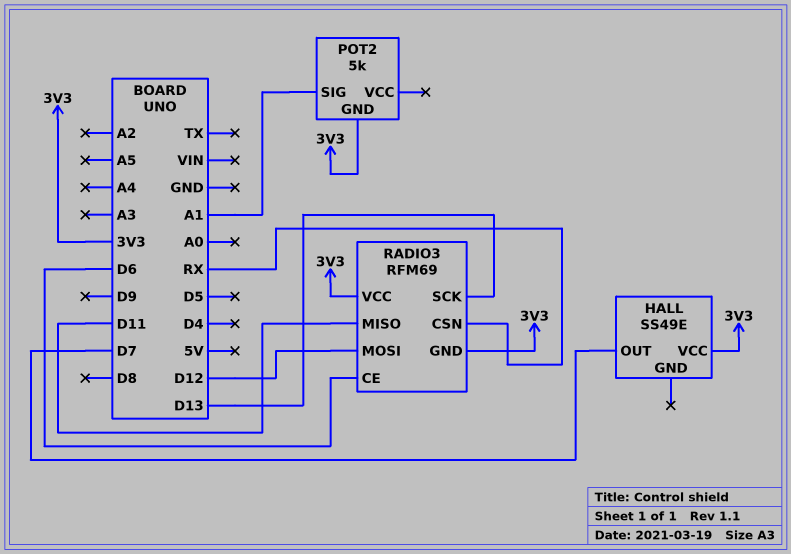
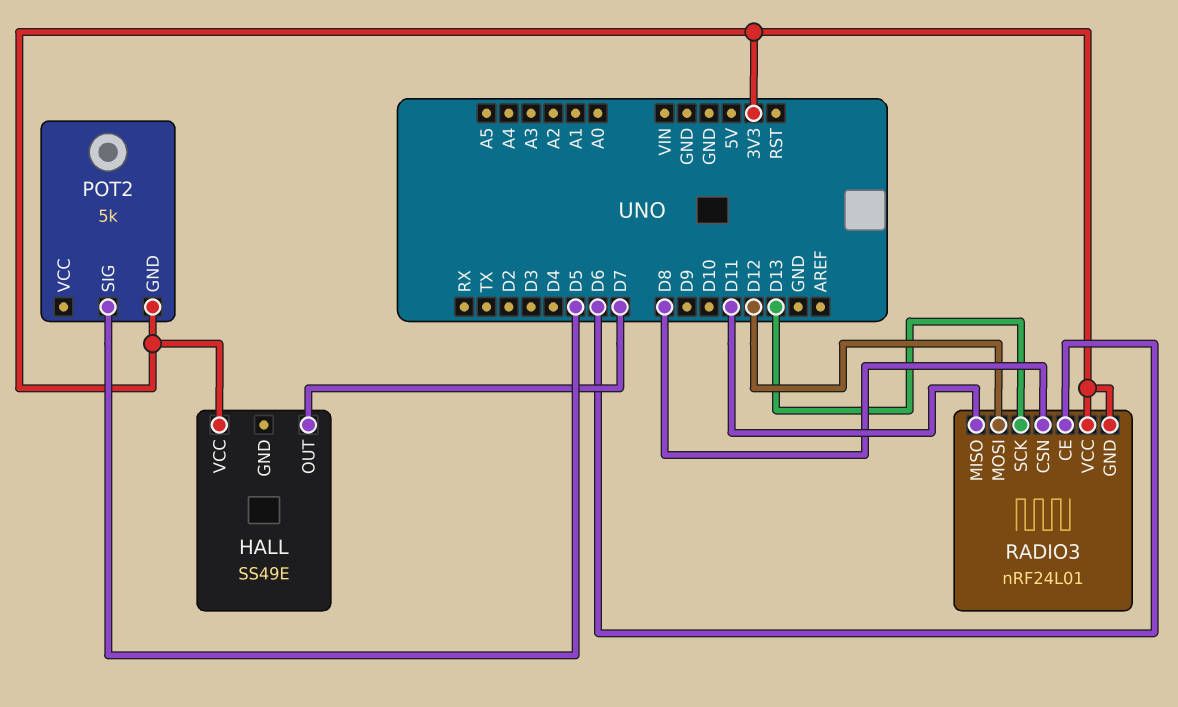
POT2 pin SIG: A1 -> D5
RADIO3: RFM69 -> nRF24L01
RADIO3 pin CSN: RX -> D8

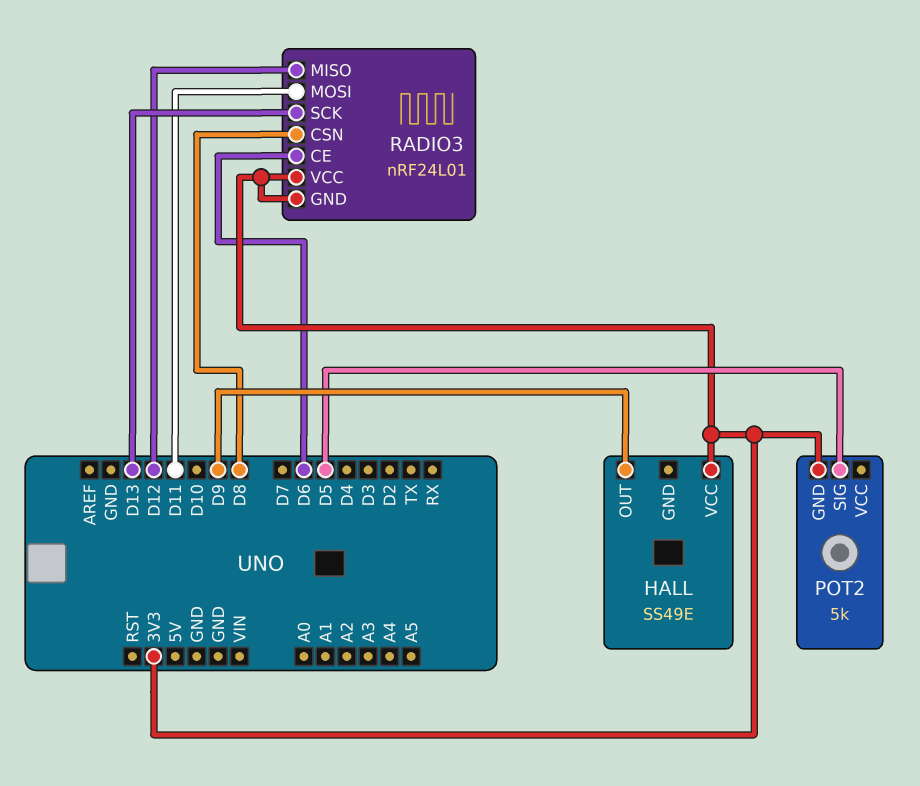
HALL pin OUT: D7 -> D9
RADIO3 pin MISO: D11 -> D12
RADIO3 pin MOSI: D12 -> D11

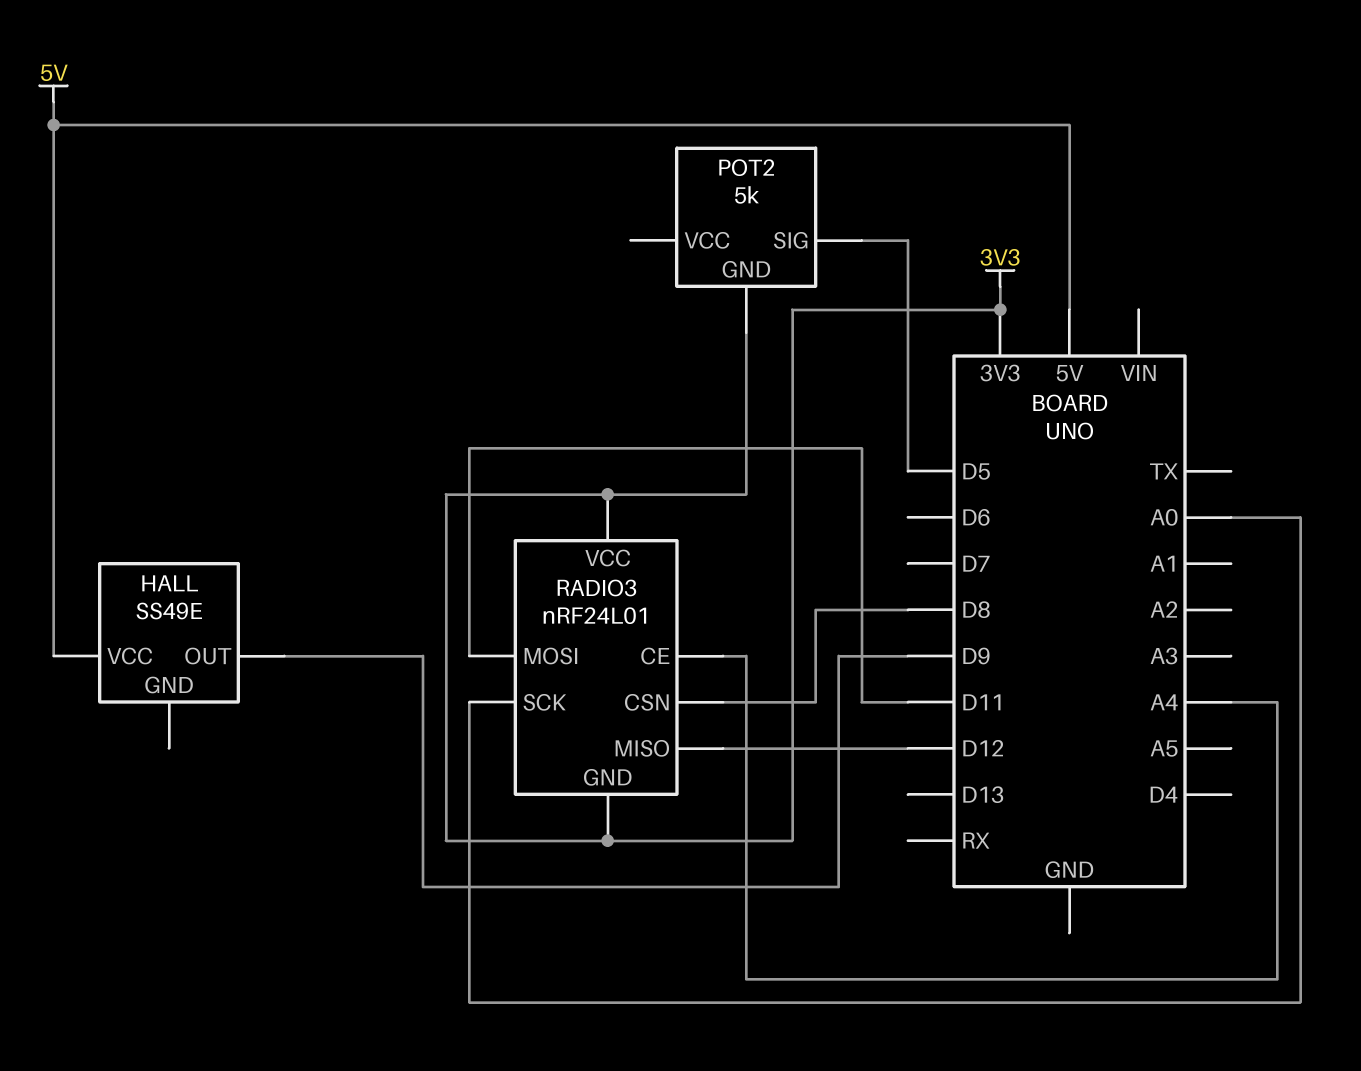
HALL pin VCC: 3V3 -> 5V
RADIO3 pin CE: D6 -> A4
RADIO3 pin SCK: D13 -> A0

